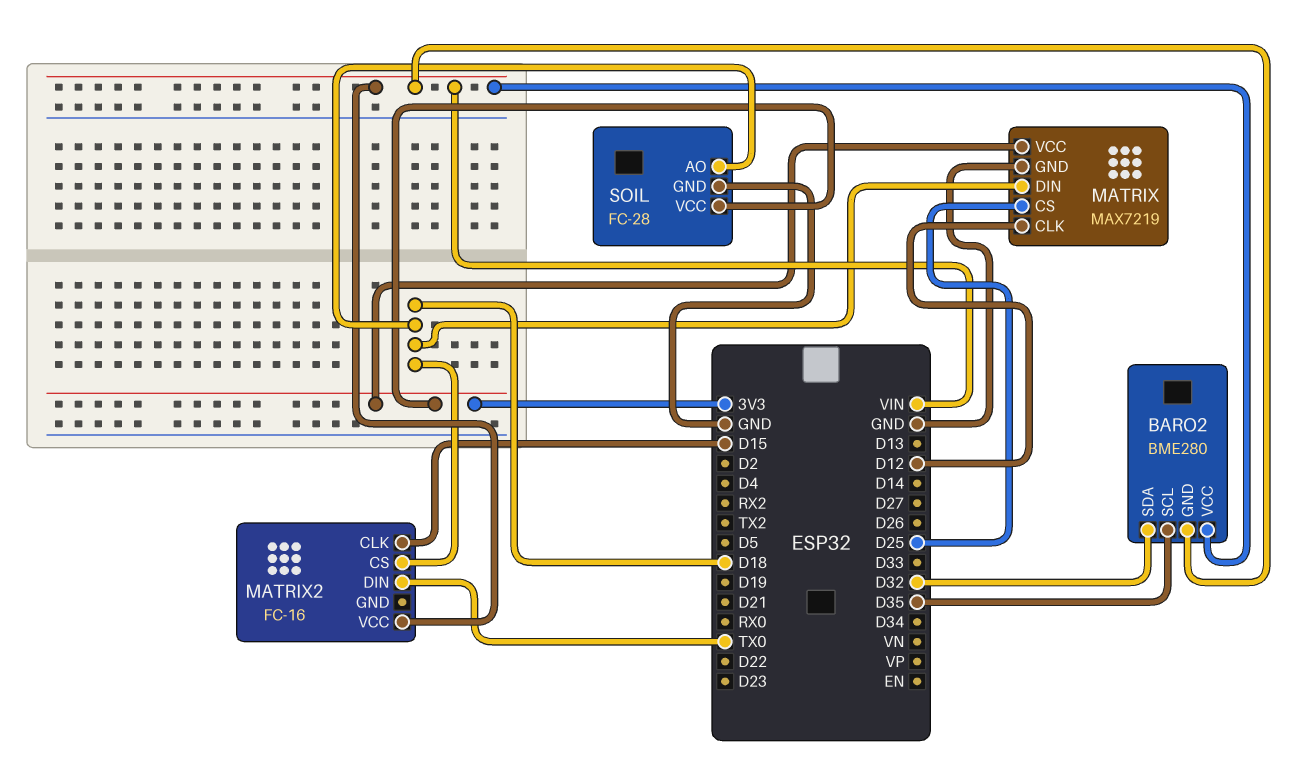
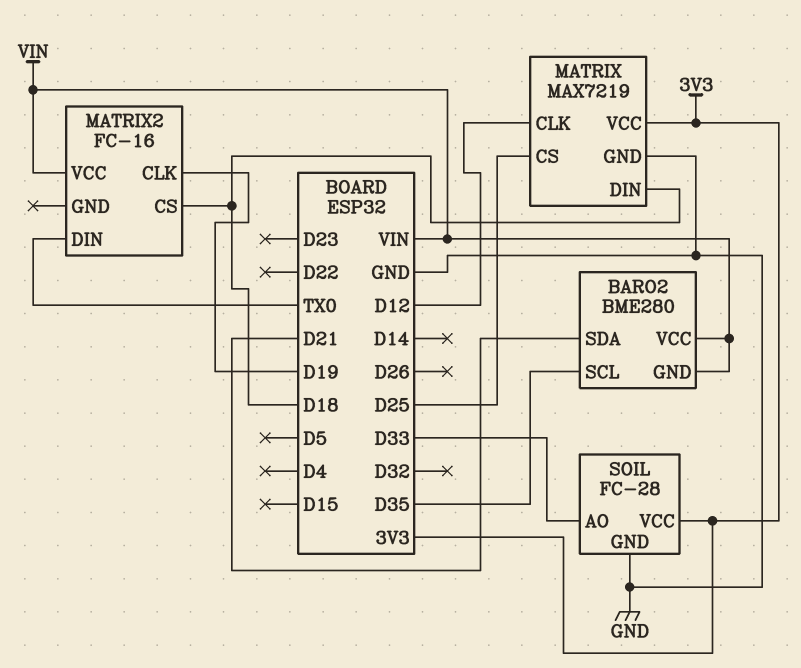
BARO2 pin SDA: D32 -> D21
MATRIX2 pin CLK: D15 -> D19
SOIL pin AO: D18 -> D33

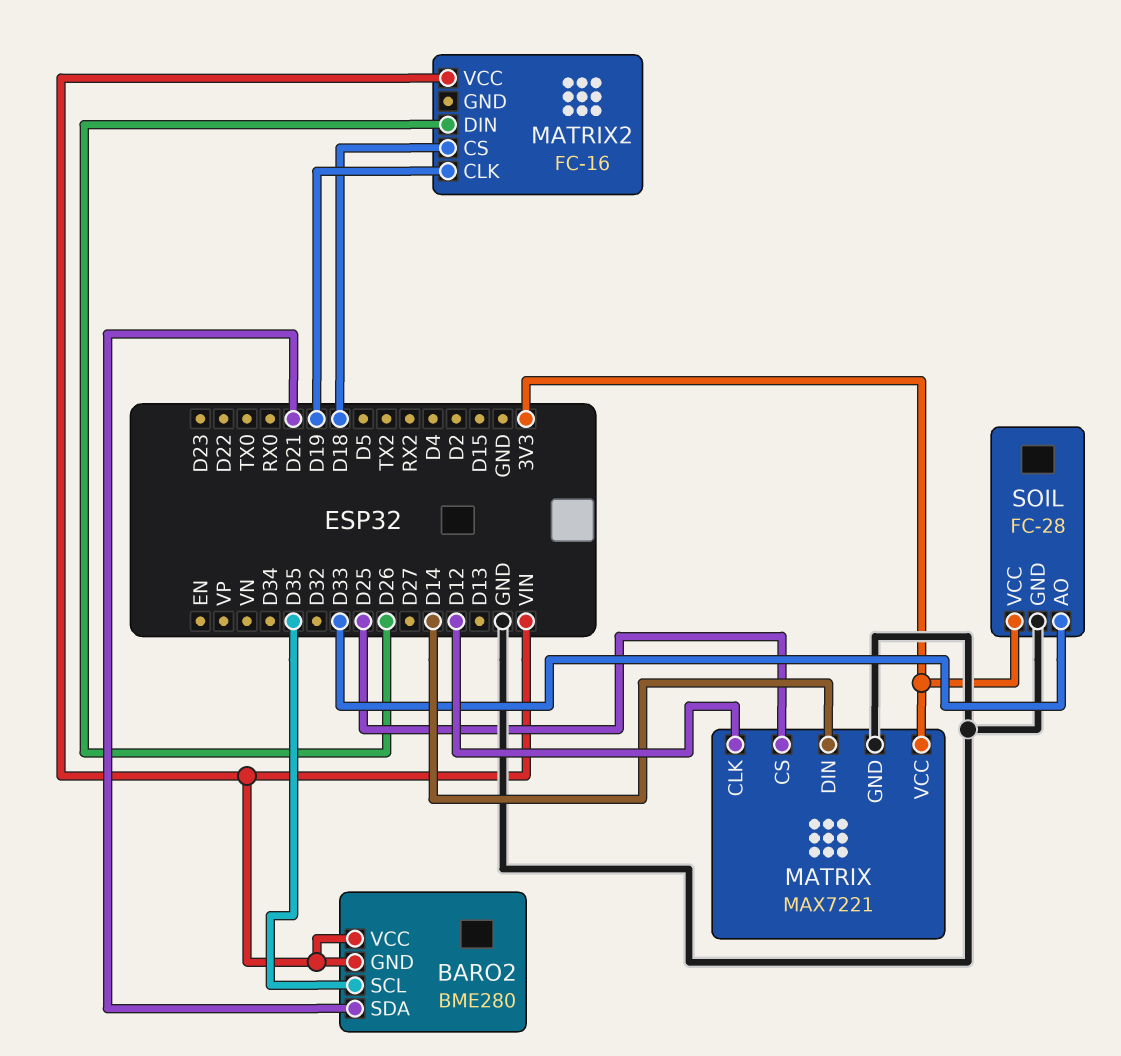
MATRIX: MAX7219 -> MAX7221
MATRIX pin DIN: D18 -> D14
MATRIX2 pin DIN: TX0 -> D26

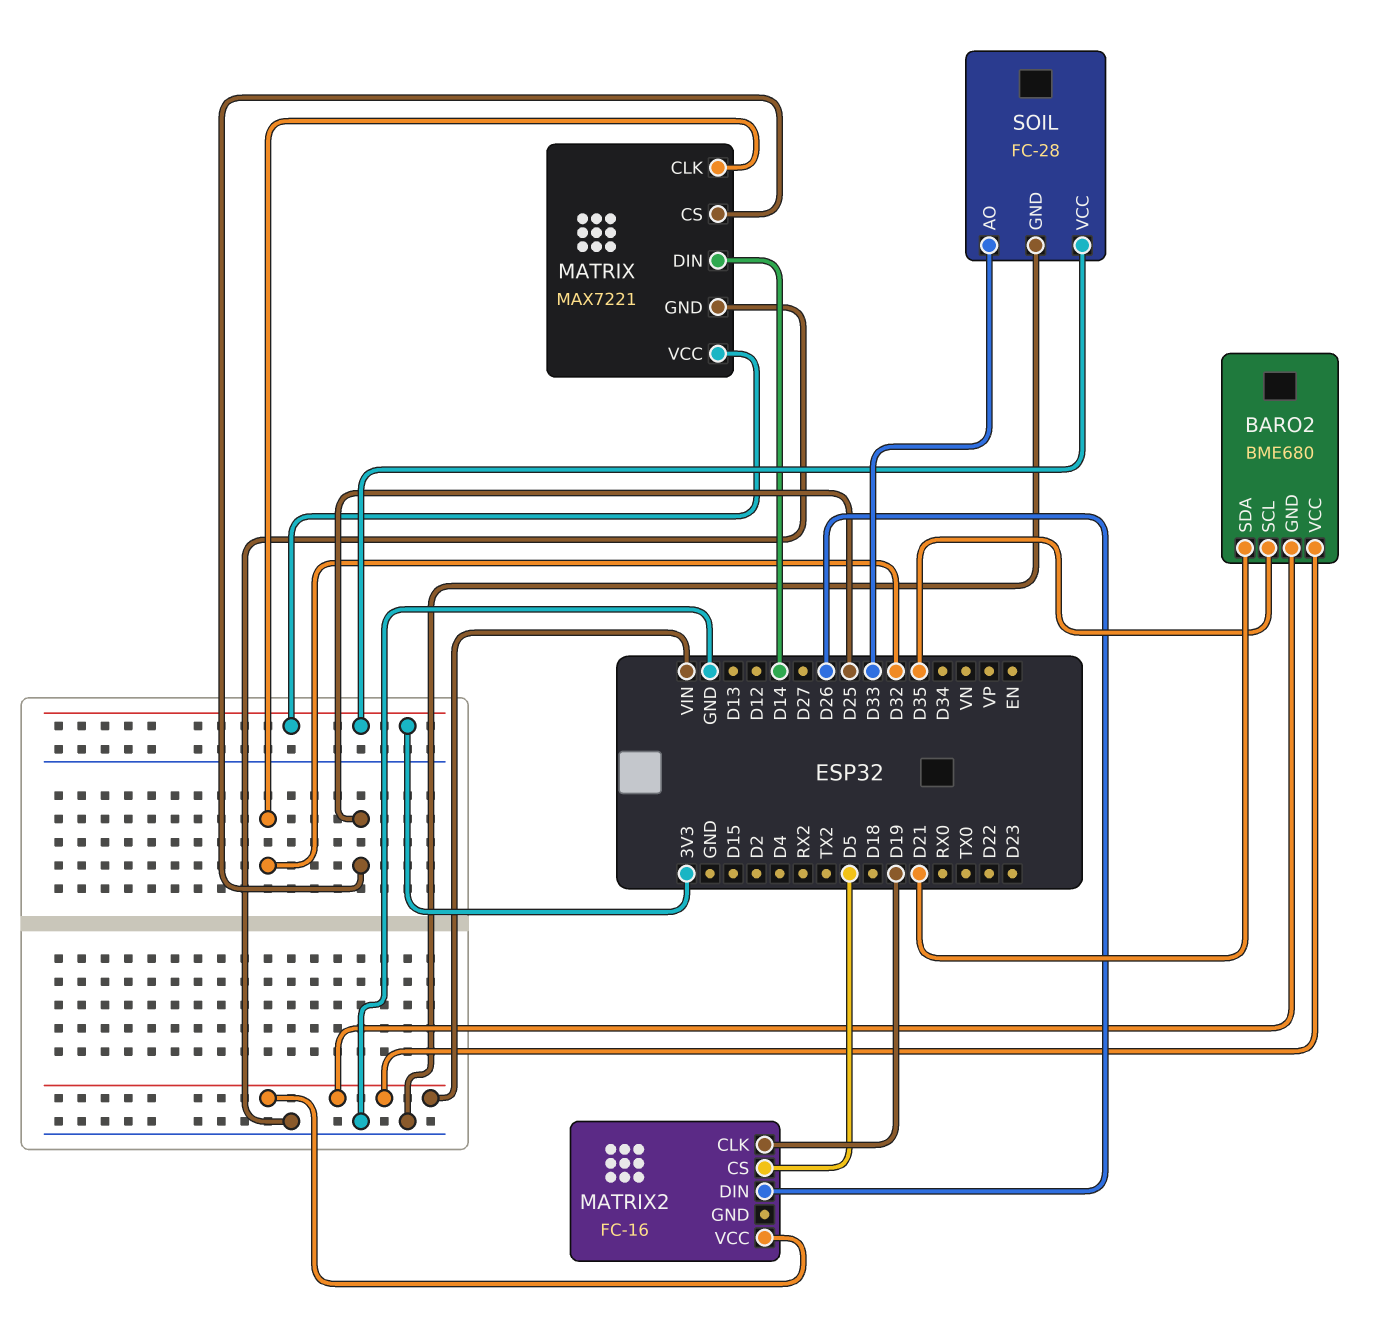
BARO2: BME280 -> BME680
MATRIX pin CLK: D12 -> D32
MATRIX2 pin CS: D18 -> D5

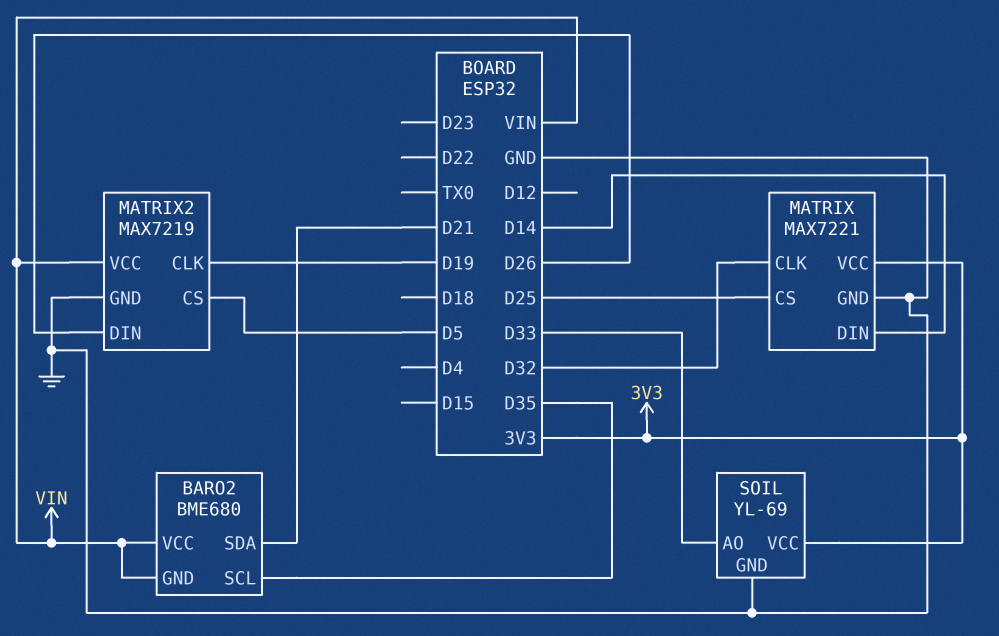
MATRIX2: FC-16 -> MAX7219
MATRIX2 pin GND: none -> GND
SOIL: FC-28 -> YL-69

